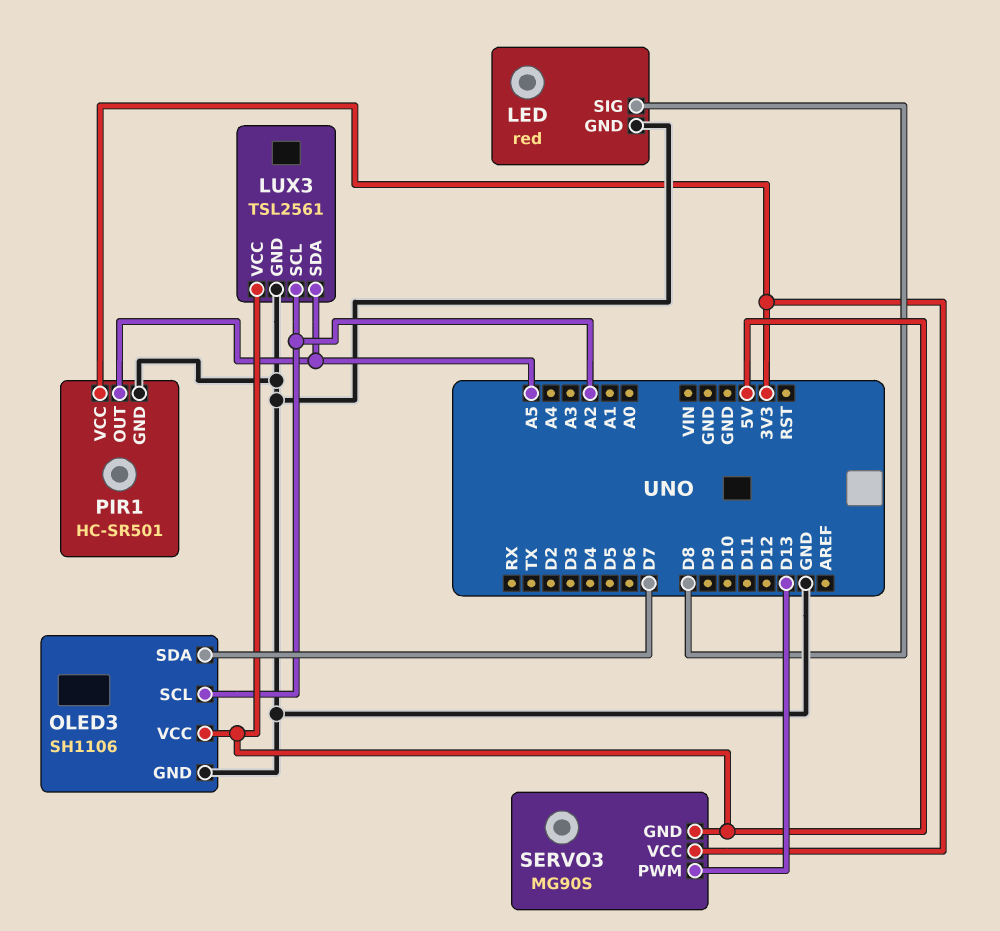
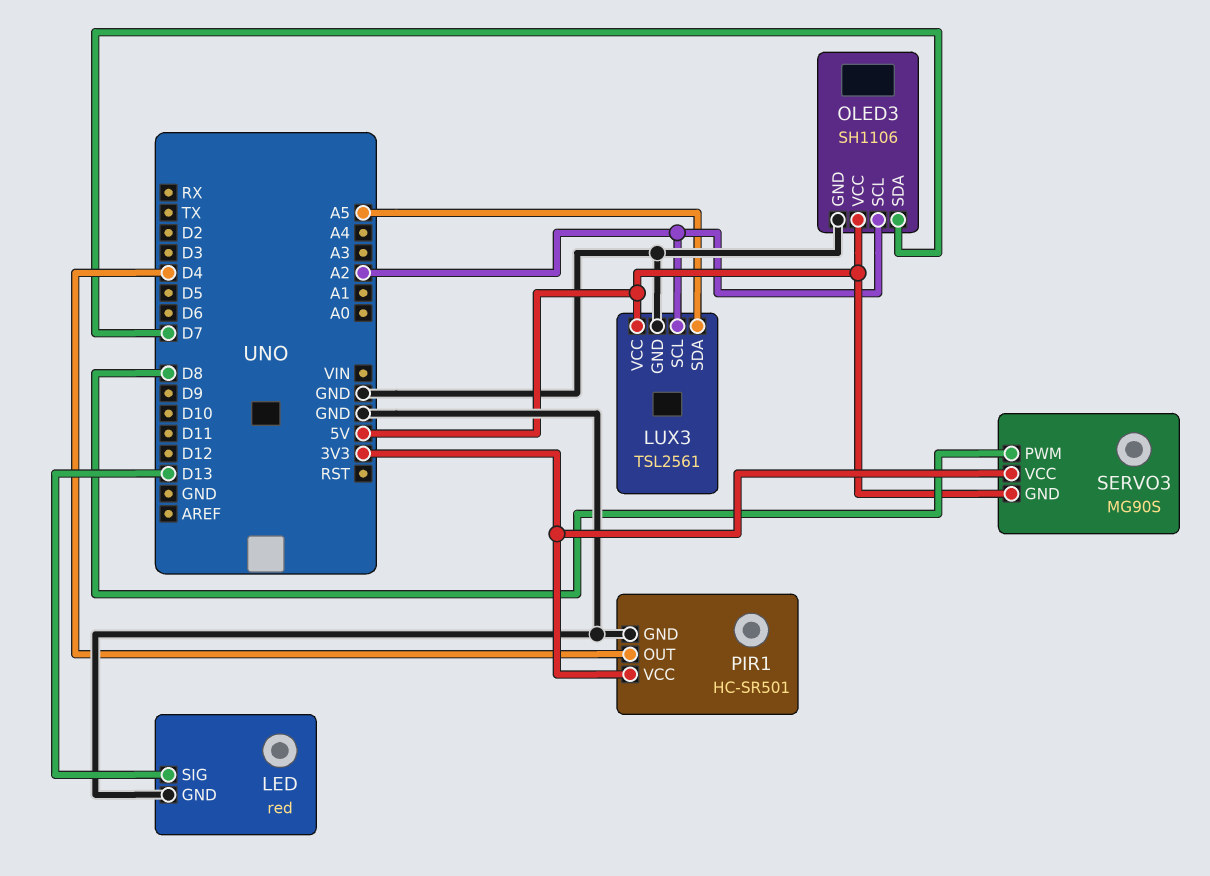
LED pin SIG: D8 -> D13
PIR1 pin OUT: A5 -> D4
SERVO3 pin PWM: D13 -> D8

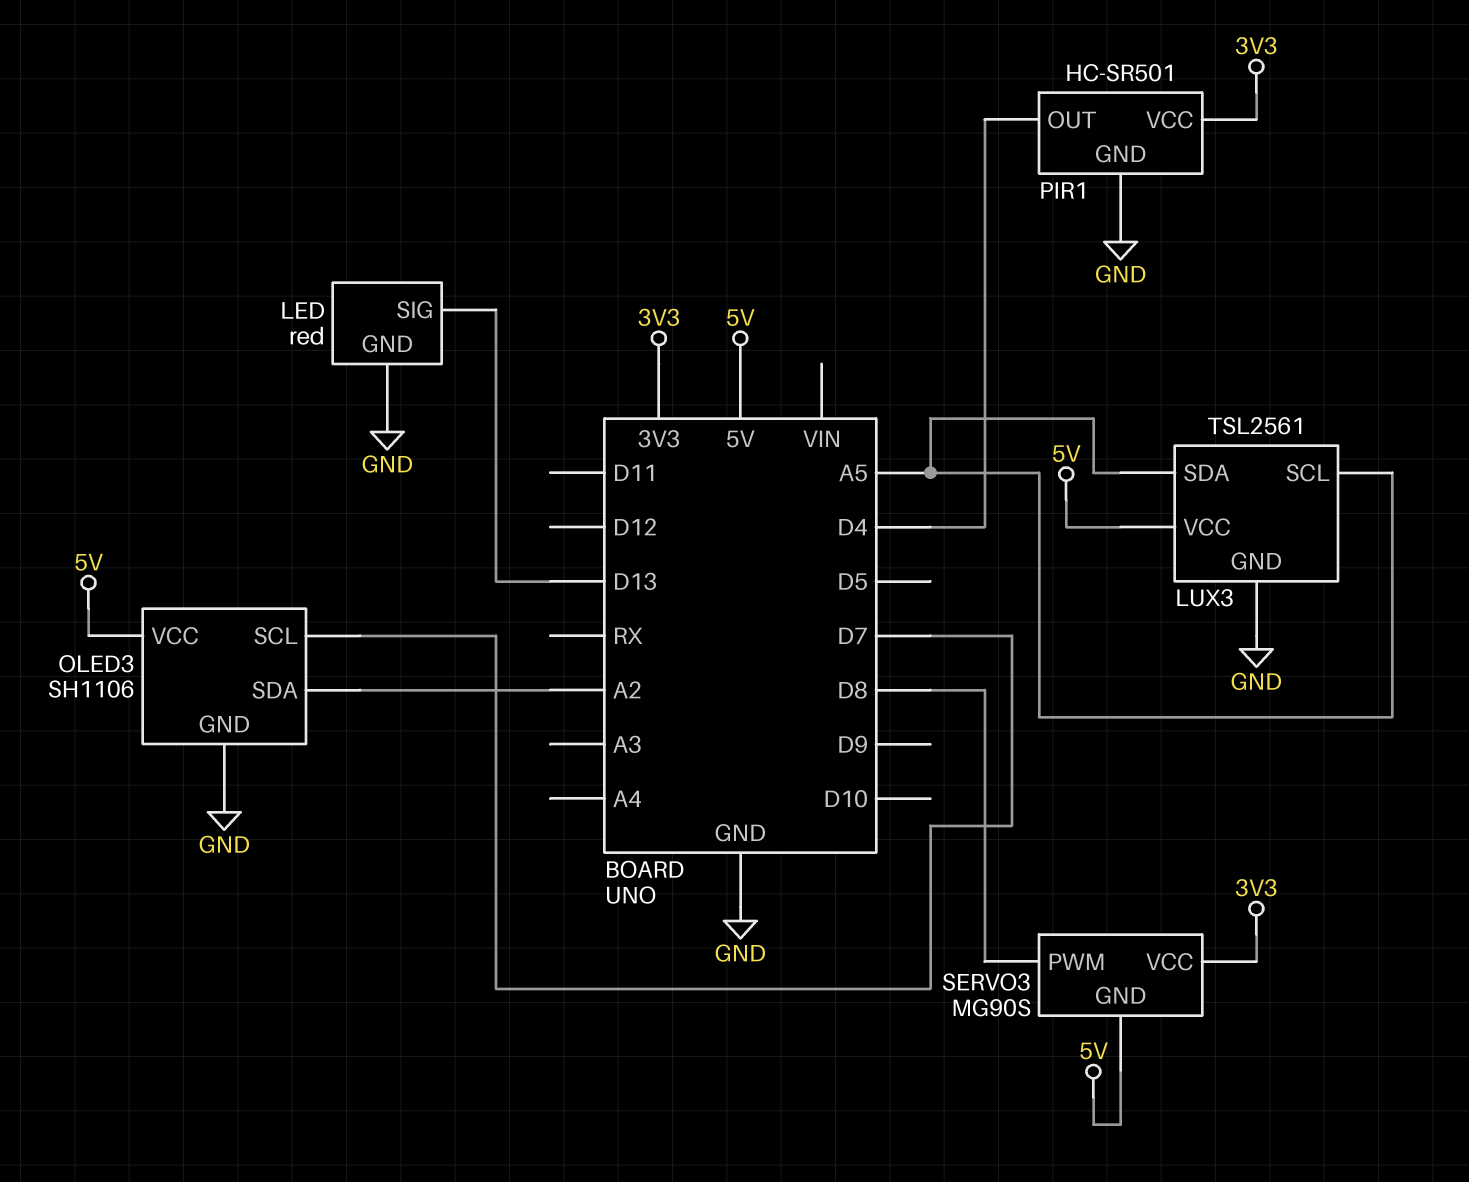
LUX3 pin SCL: A2 -> A5
OLED3 pin SCL: A2 -> D7
OLED3 pin SDA: D7 -> A2

